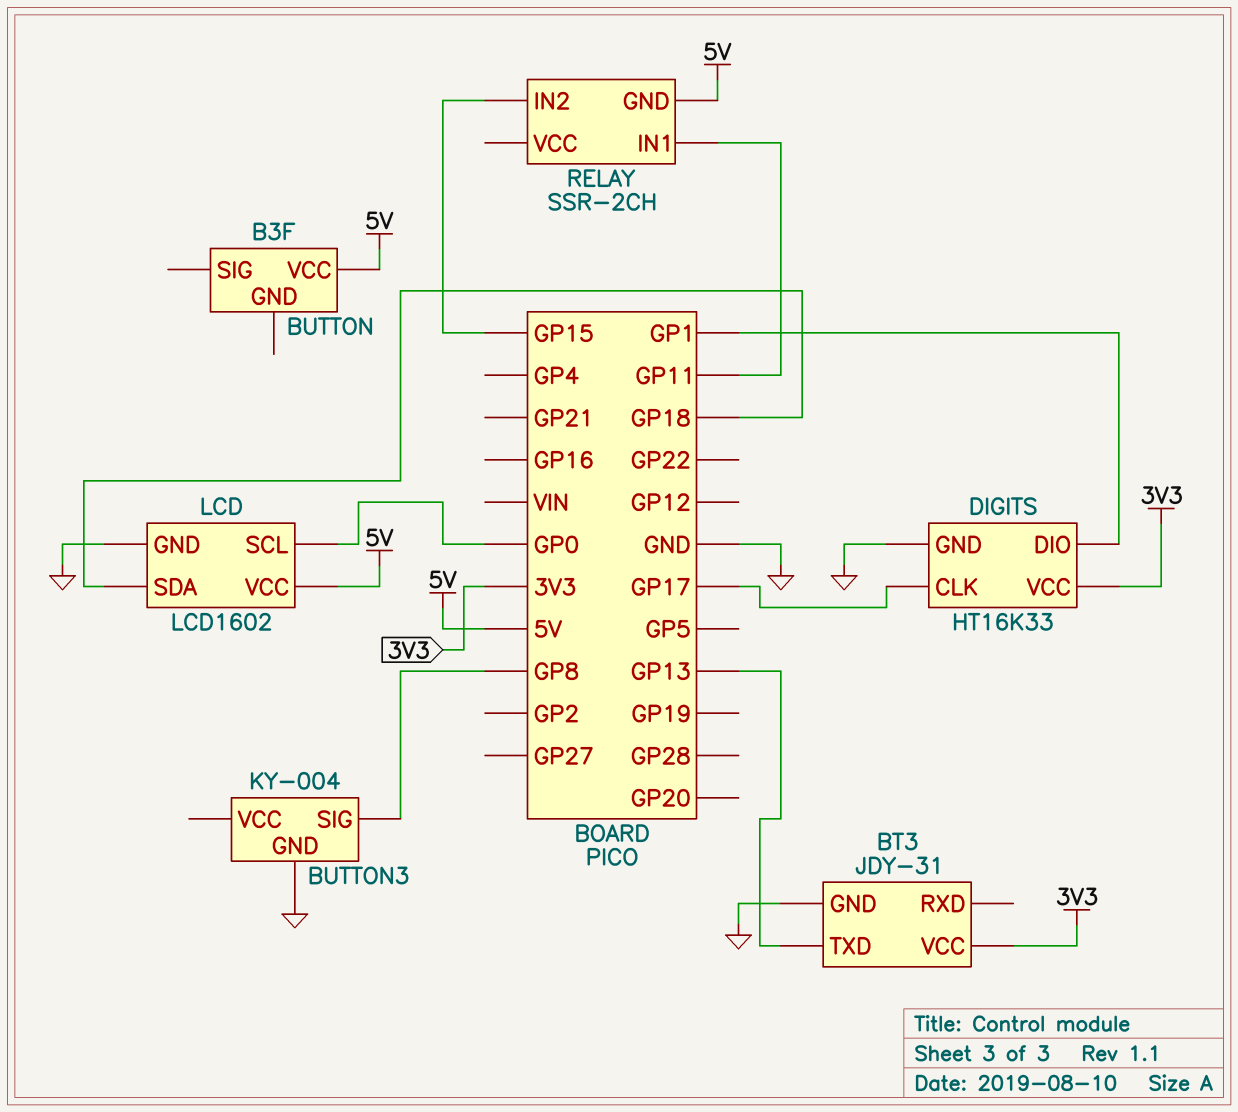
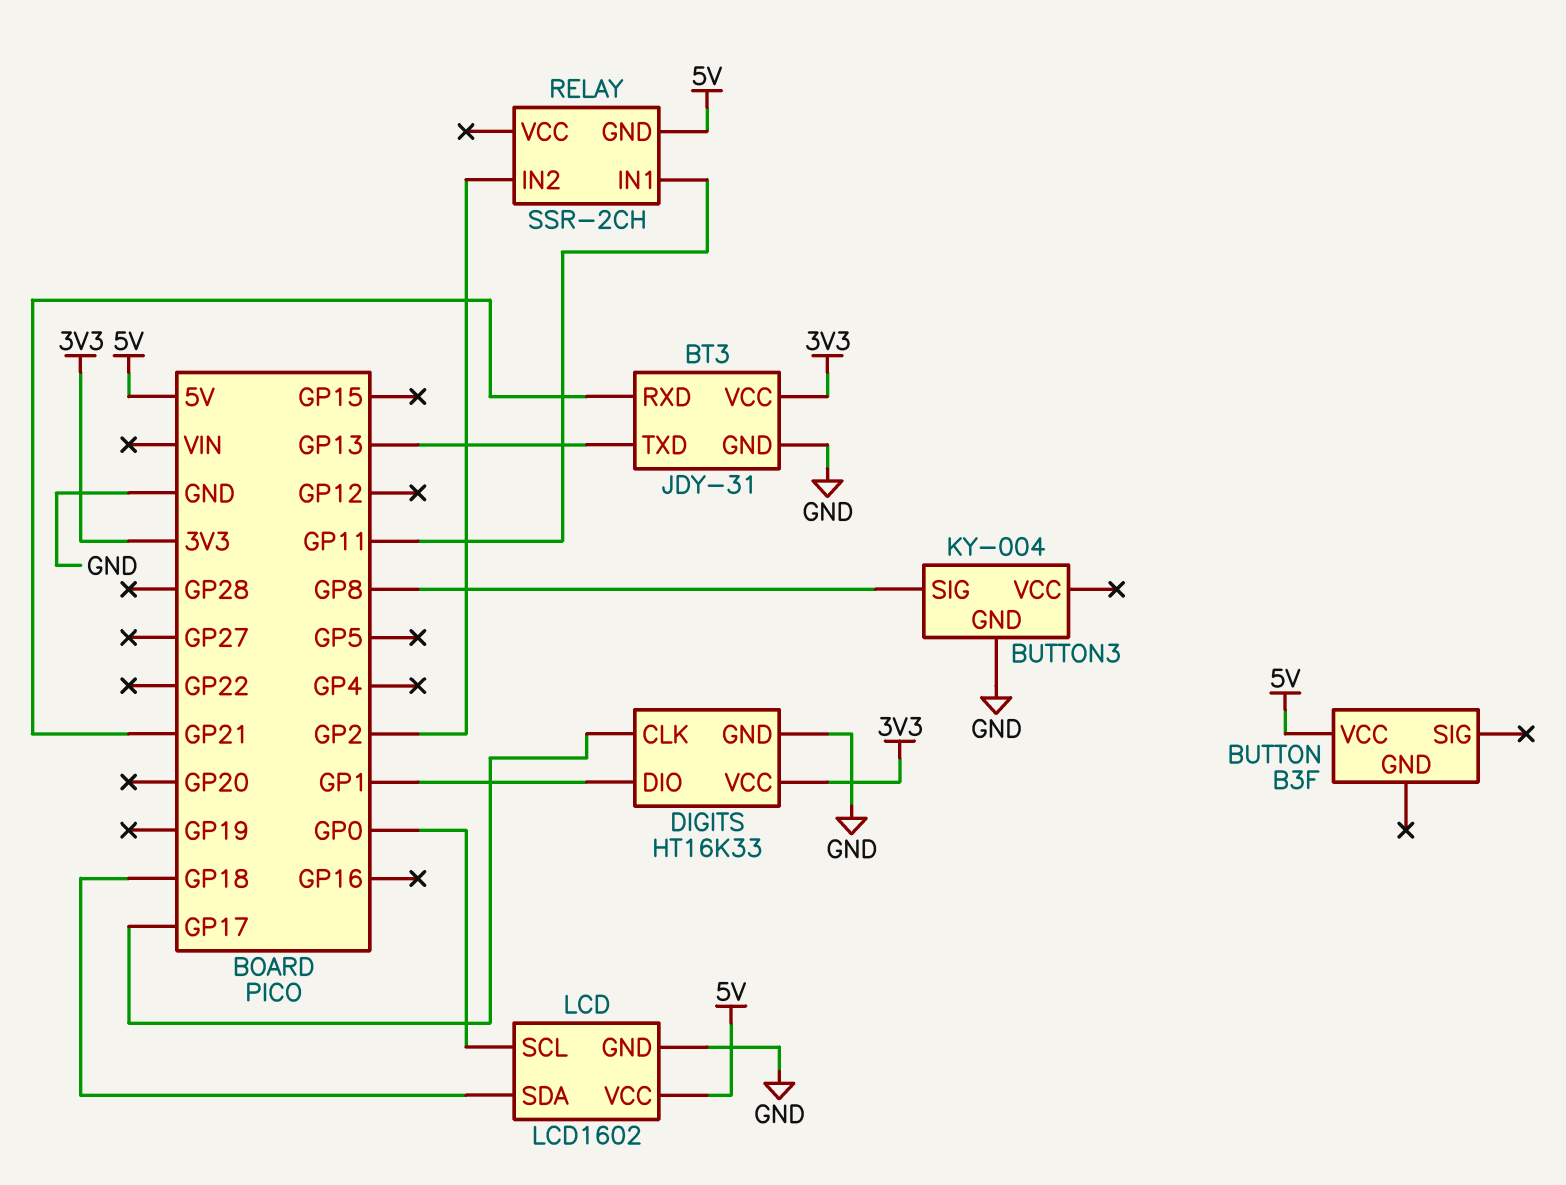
BT3 pin RXD: none -> GP21
RELAY pin IN2: GP15 -> GP2

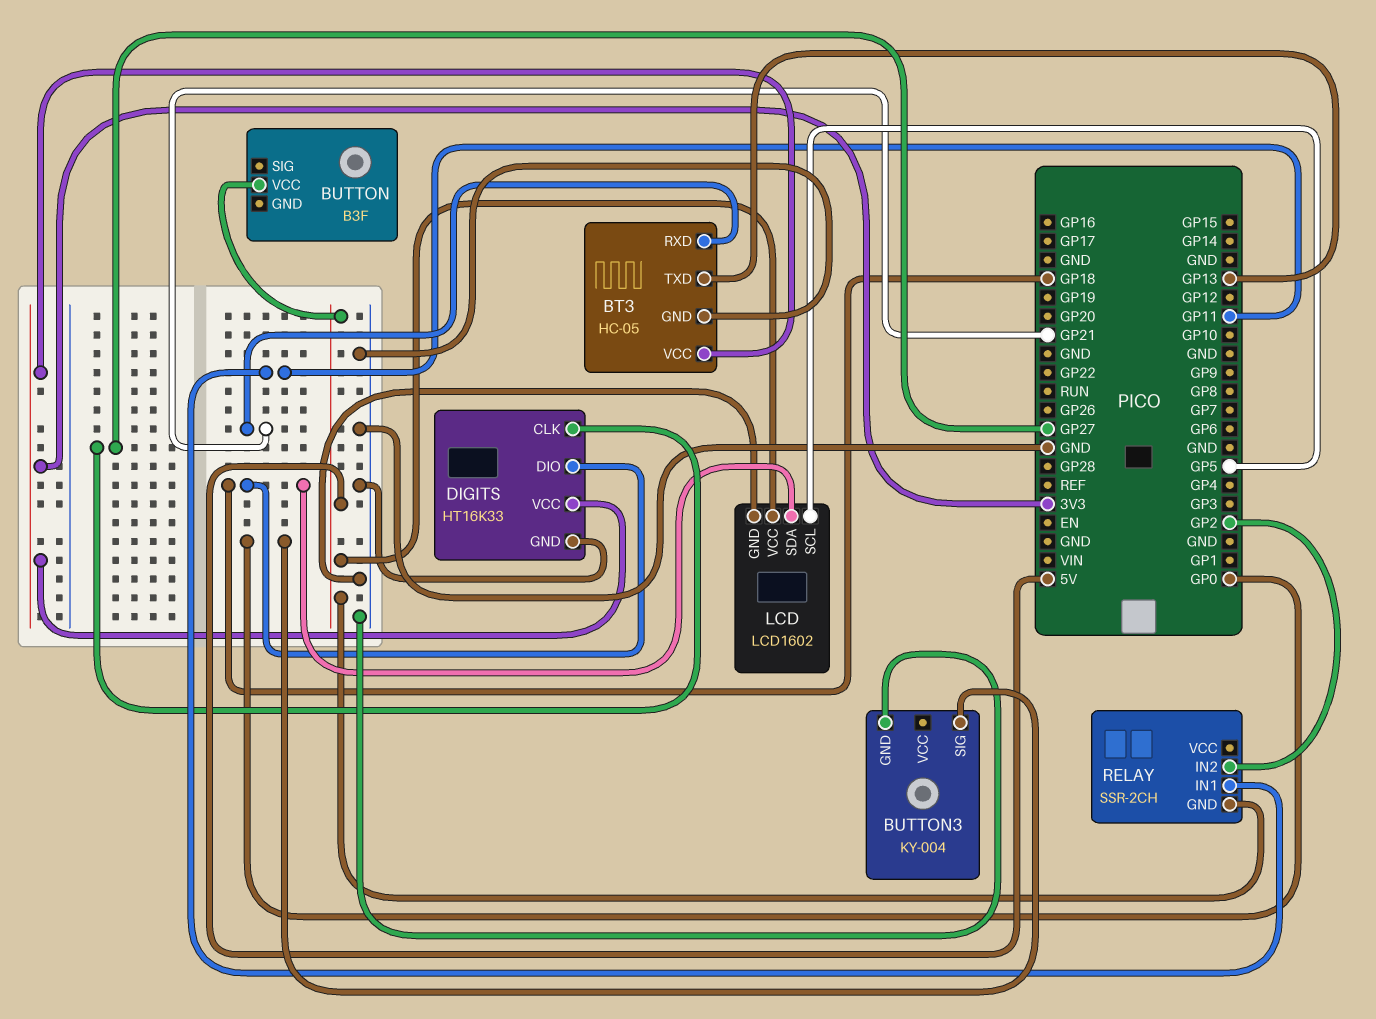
BT3: JDY-31 -> HC-05
BUTTON3 pin SIG: GP8 -> GP0
DIGITS pin CLK: GP17 -> GP27
DIGITS pin DIO: GP1 -> GP18
LCD pin SCL: GP0 -> GP5

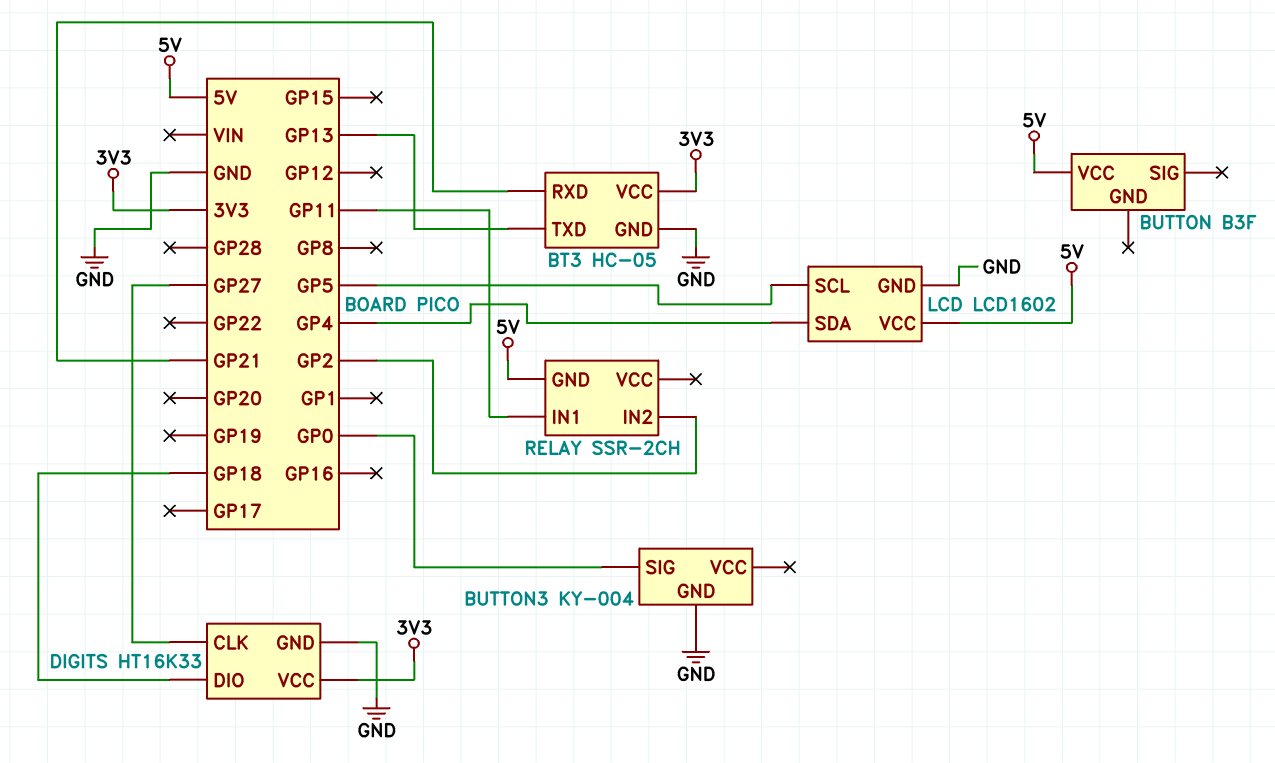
LCD pin SDA: GP18 -> GP4

